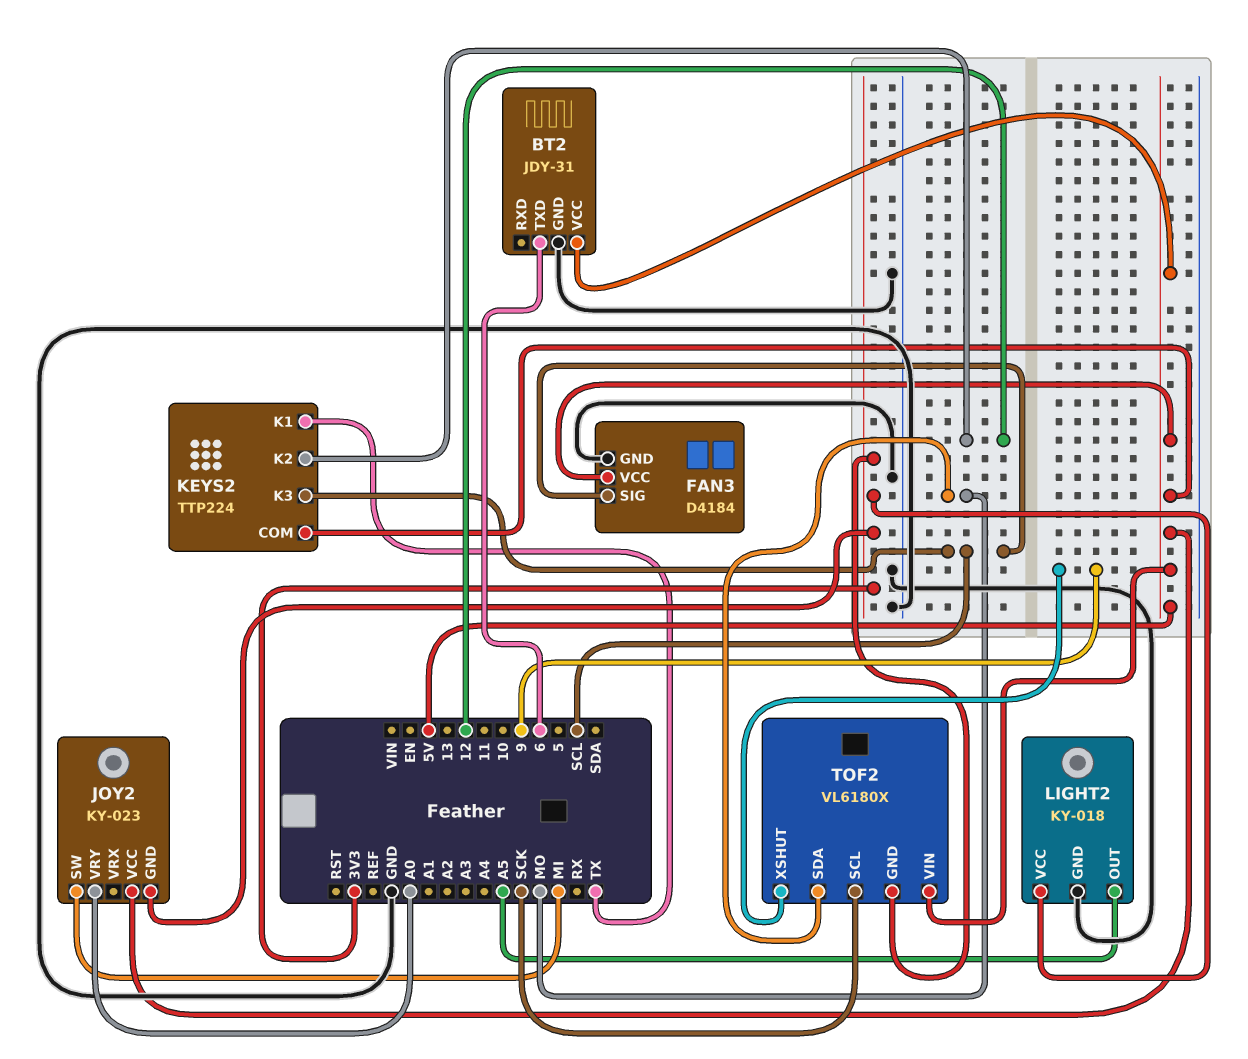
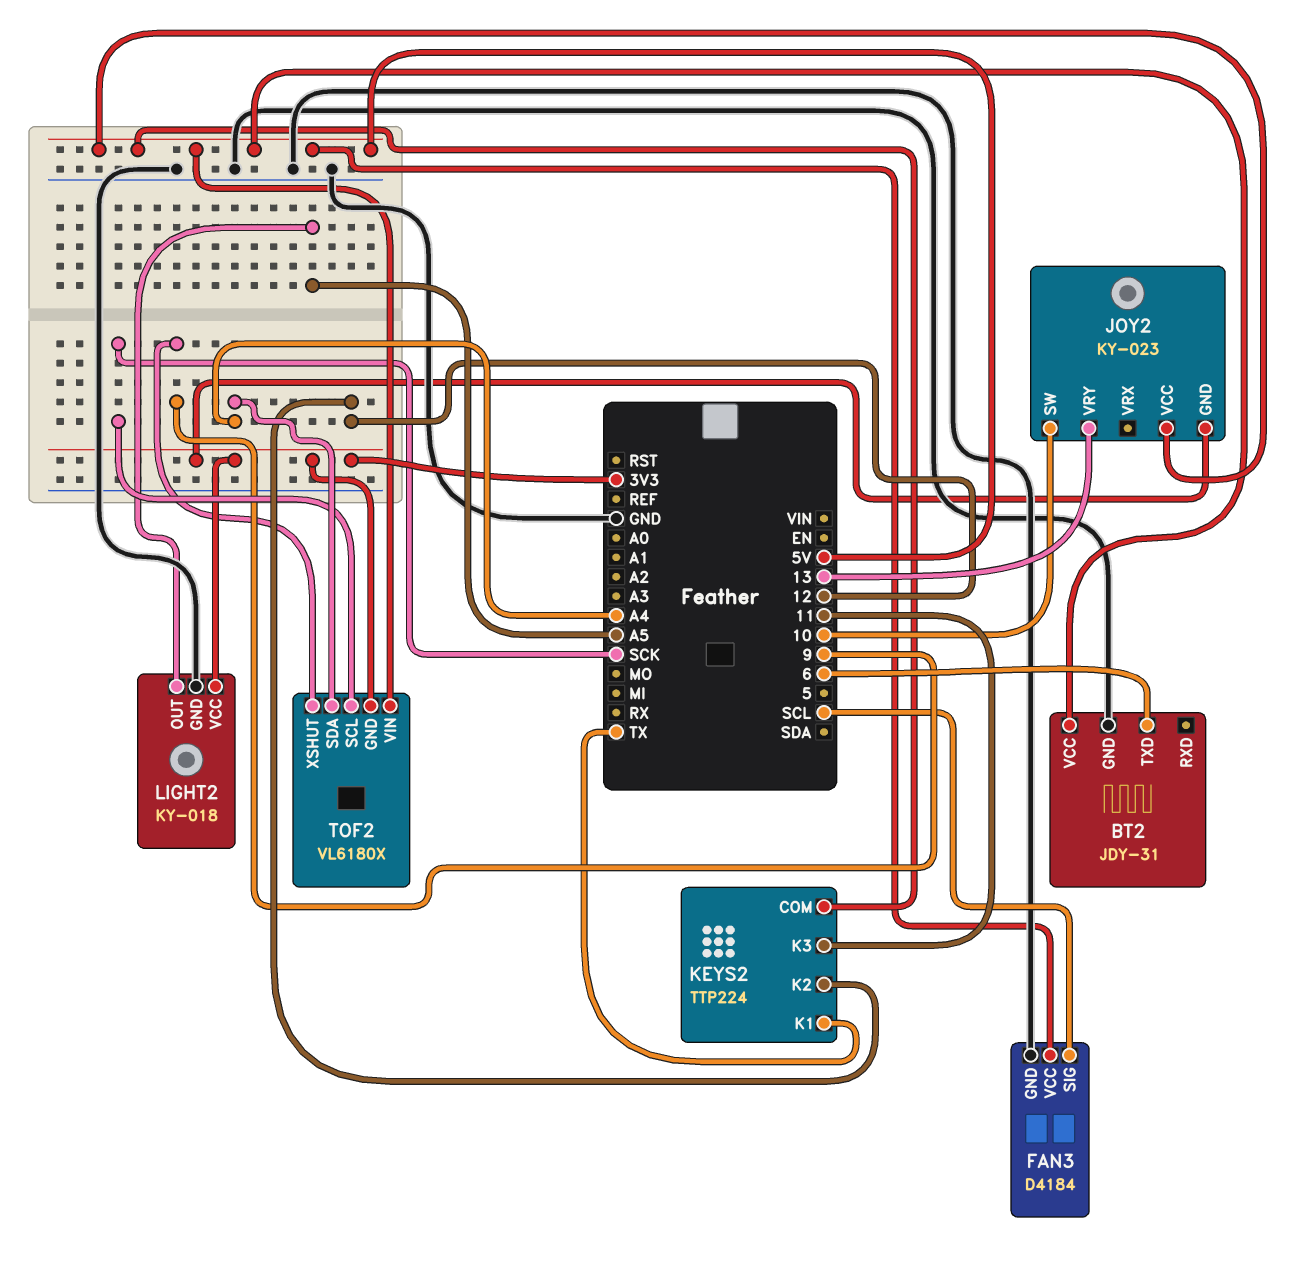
JOY2 pin SW: MI -> 10
JOY2 pin VRY: A0 -> 13
KEYS2 pin K3: SCL -> 11
TOF2 pin SDA: MO -> A4

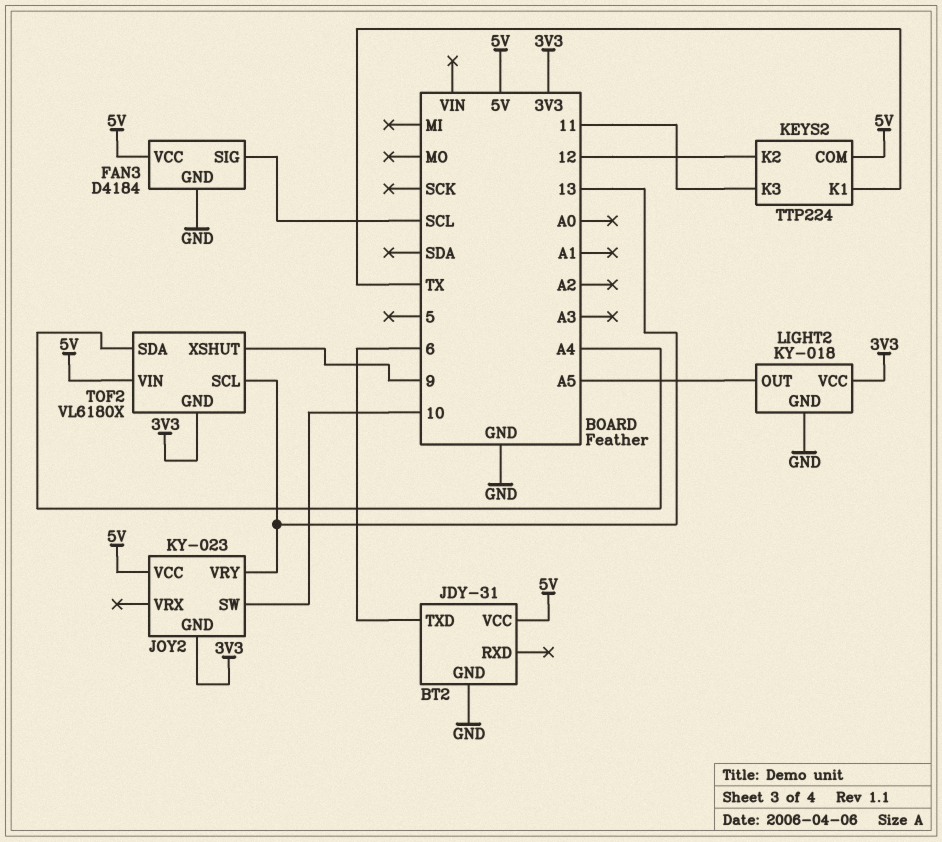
TOF2 pin SCL: SCK -> 13

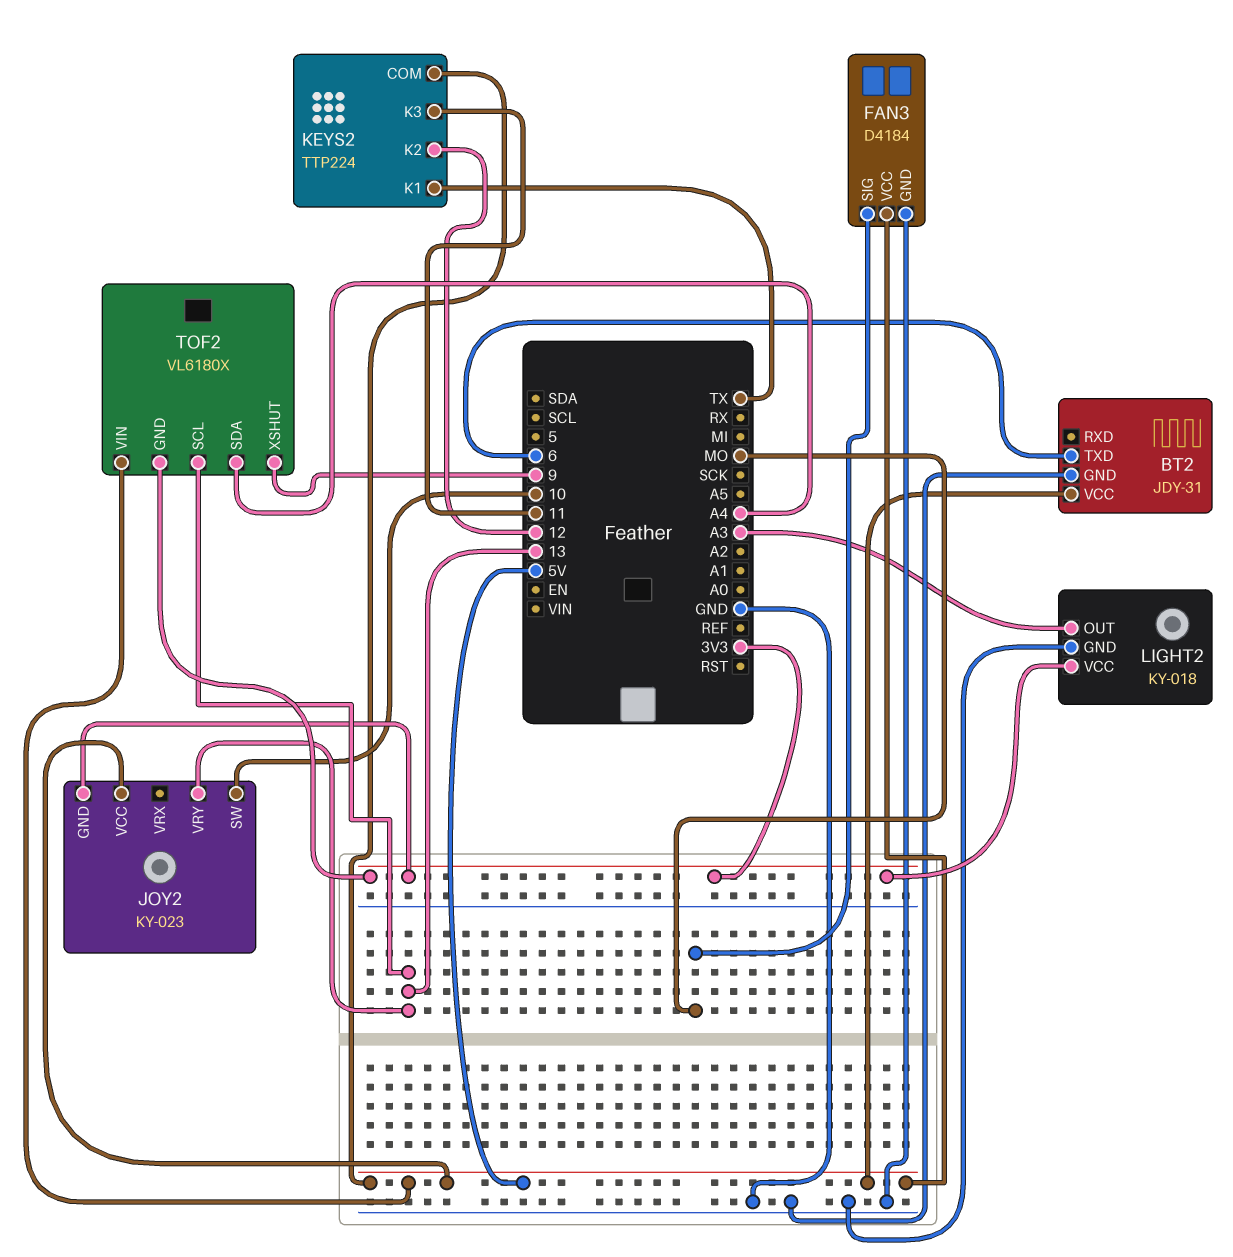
FAN3 pin SIG: SCL -> MO
LIGHT2 pin OUT: A5 -> A3

